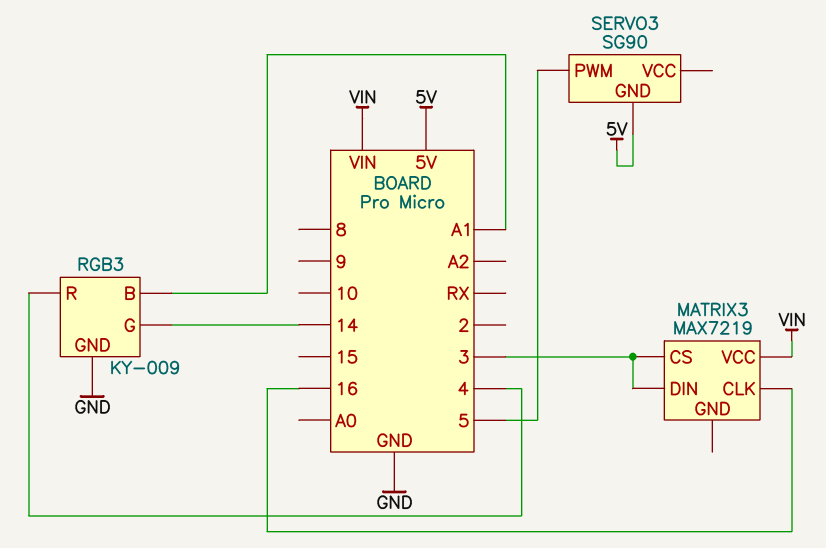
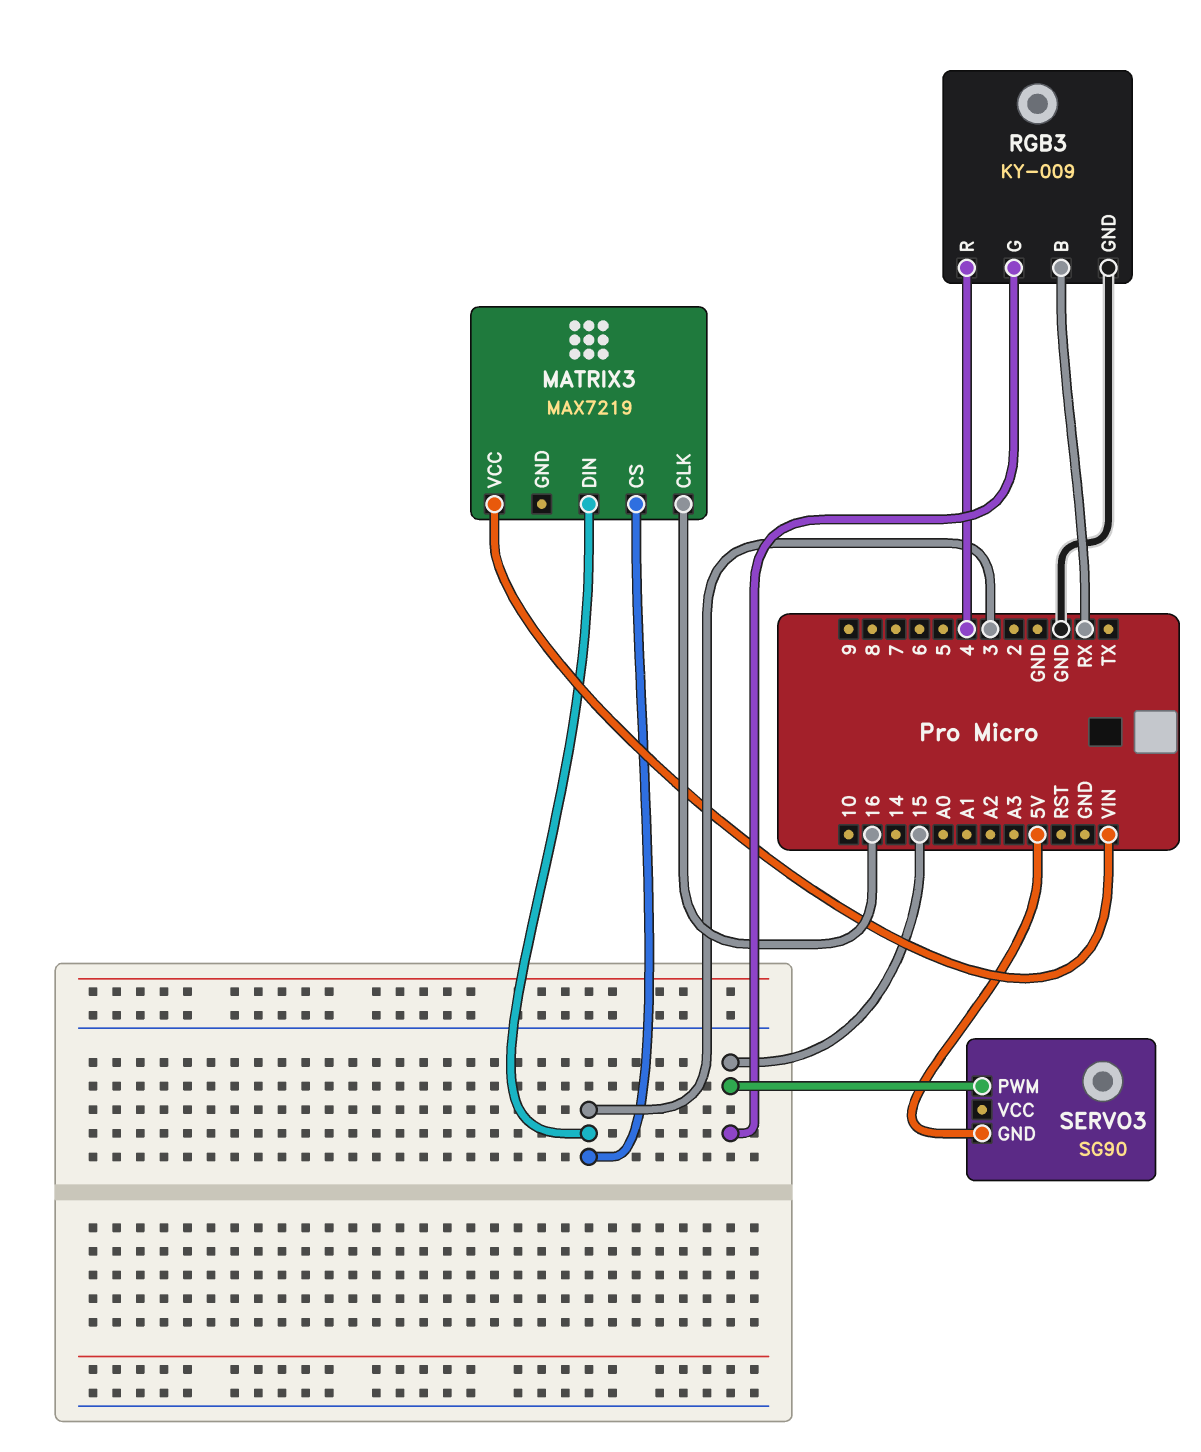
RGB3 pin B: A1 -> RX
RGB3 pin G: 14 -> 15
SERVO3 pin PWM: 5 -> 15

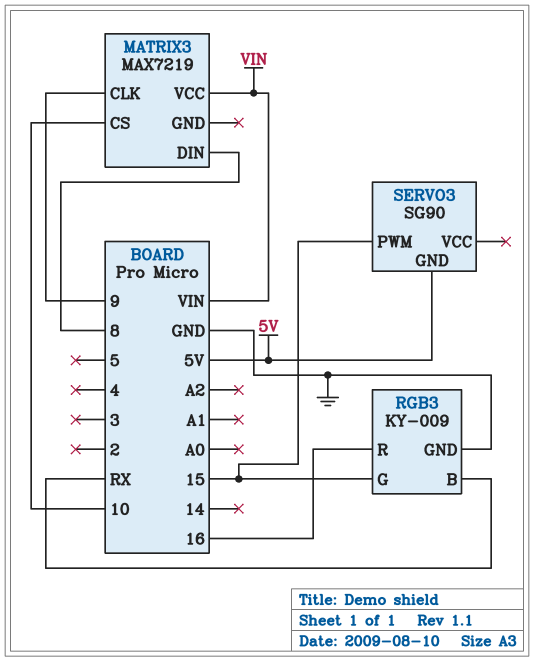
MATRIX3 pin CLK: 16 -> 9
MATRIX3 pin CS: 3 -> 10
MATRIX3 pin DIN: 3 -> 8
RGB3 pin R: 4 -> 16

